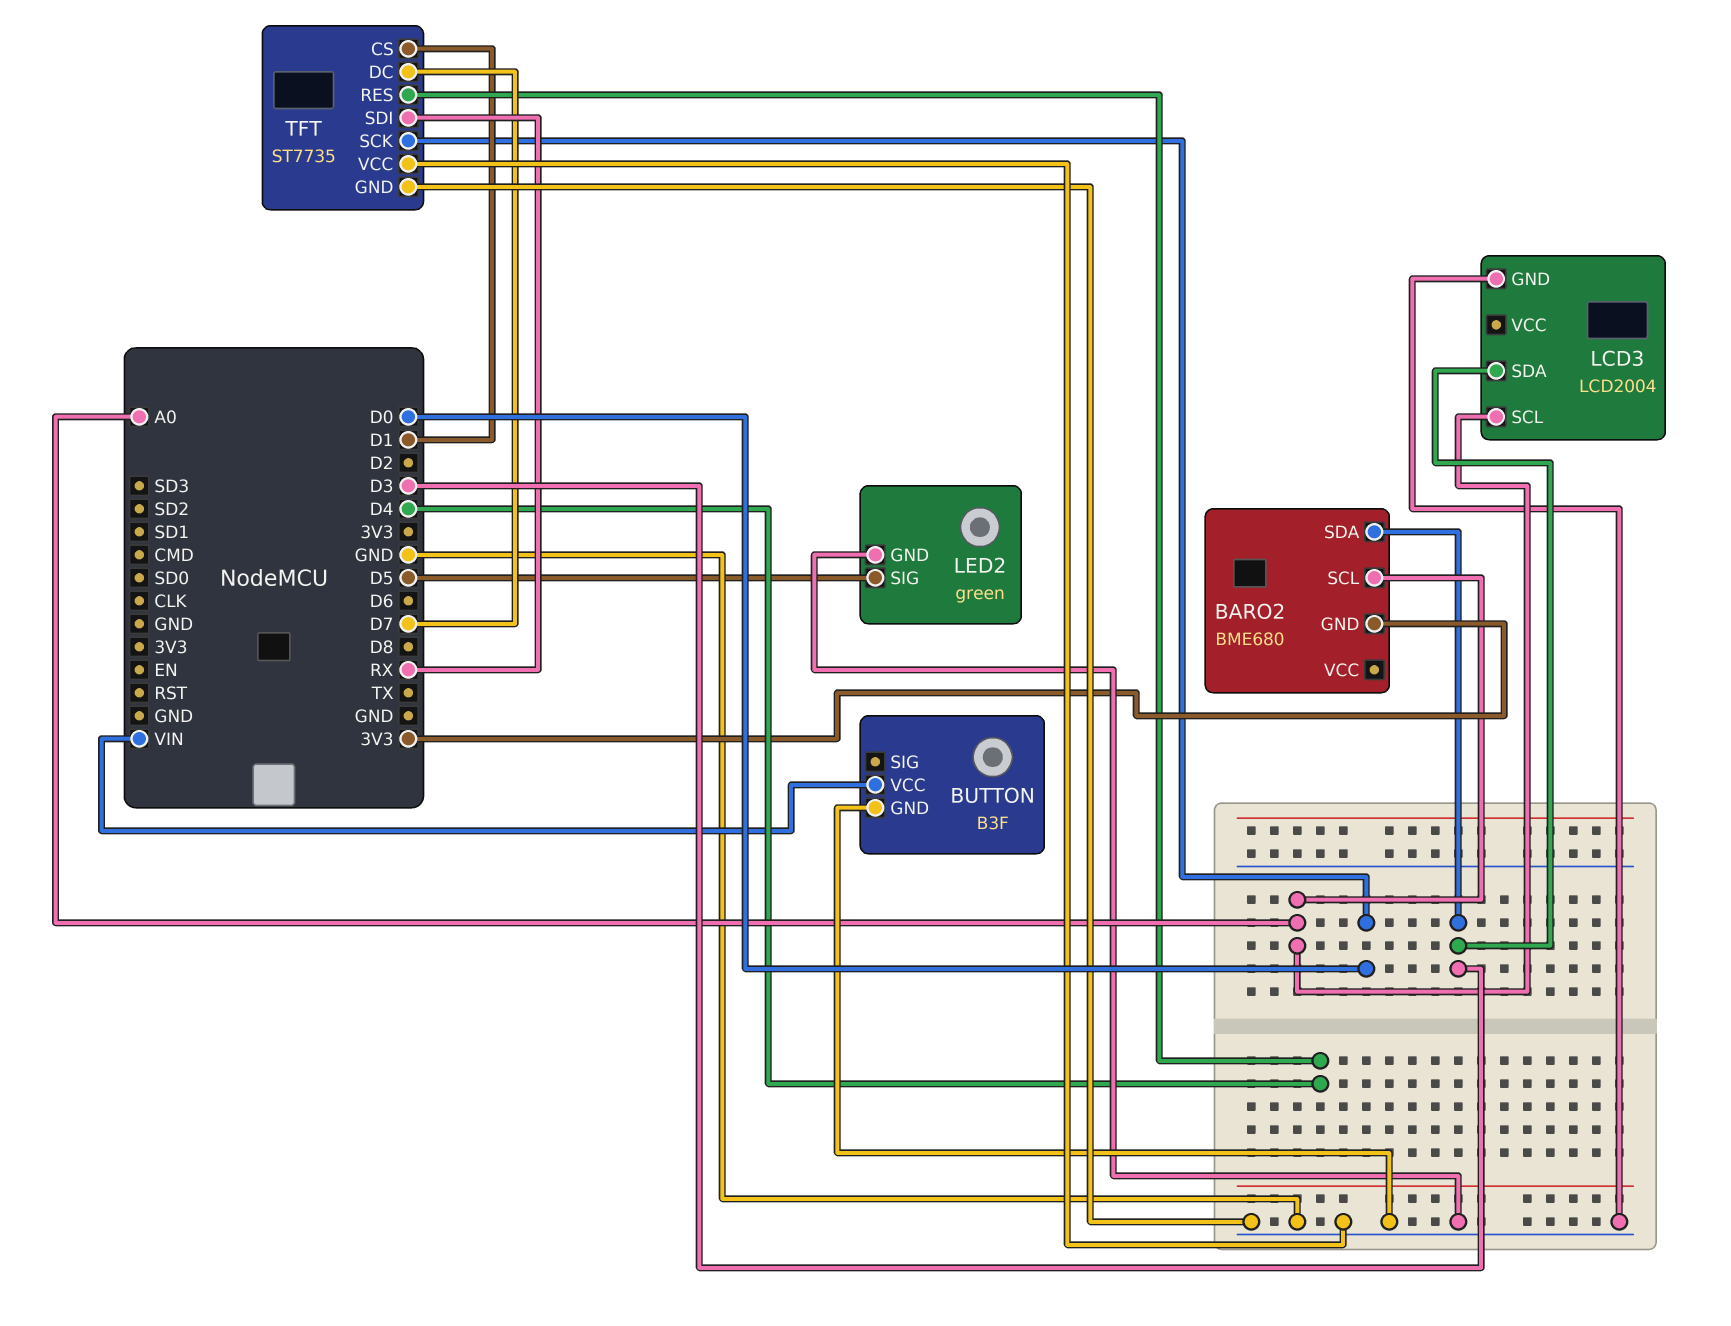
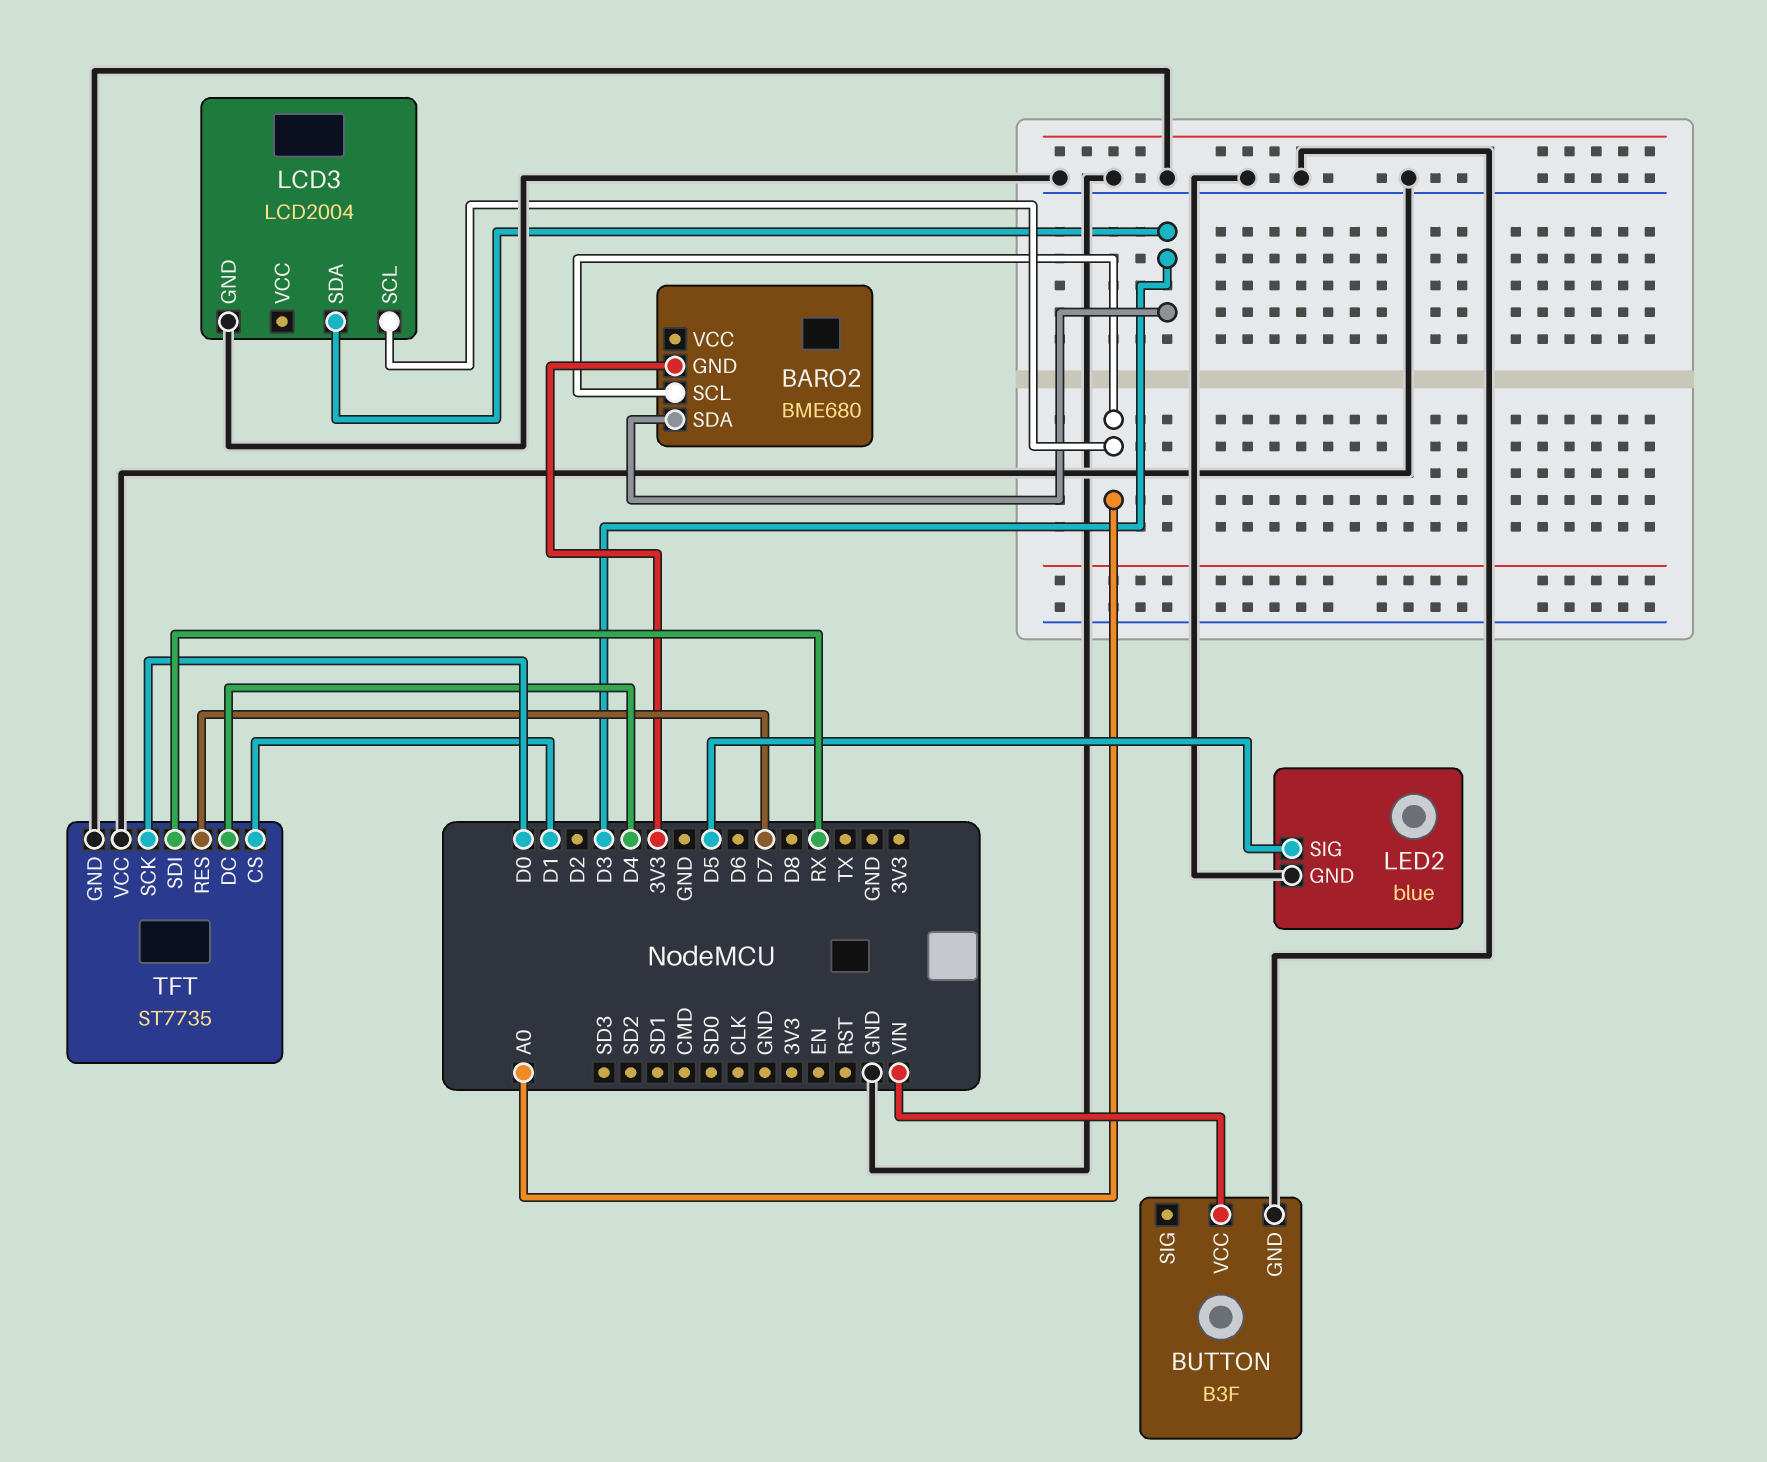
LED2: green -> blue
TFT pin DC: D7 -> D4
TFT pin RES: D4 -> D7

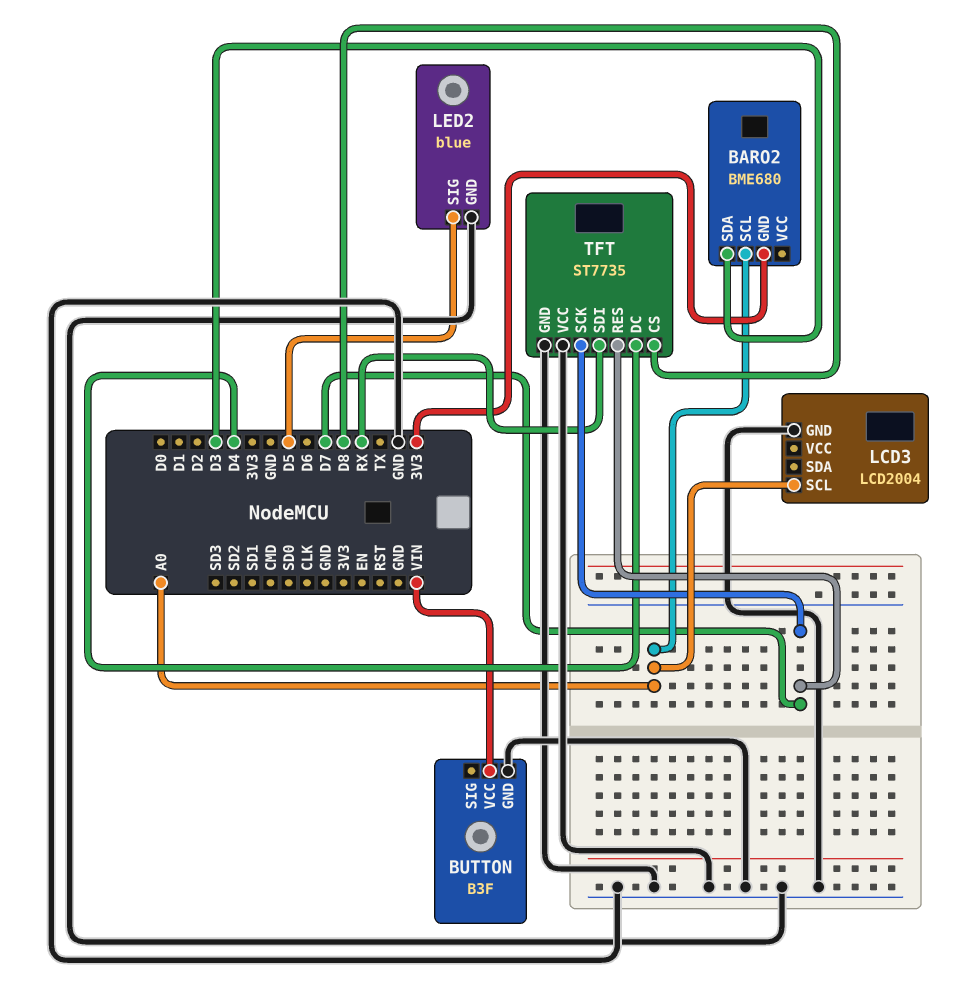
LCD3 pin SDA: D3 -> none
TFT pin CS: D1 -> D8
TFT pin SCK: D0 -> D7

